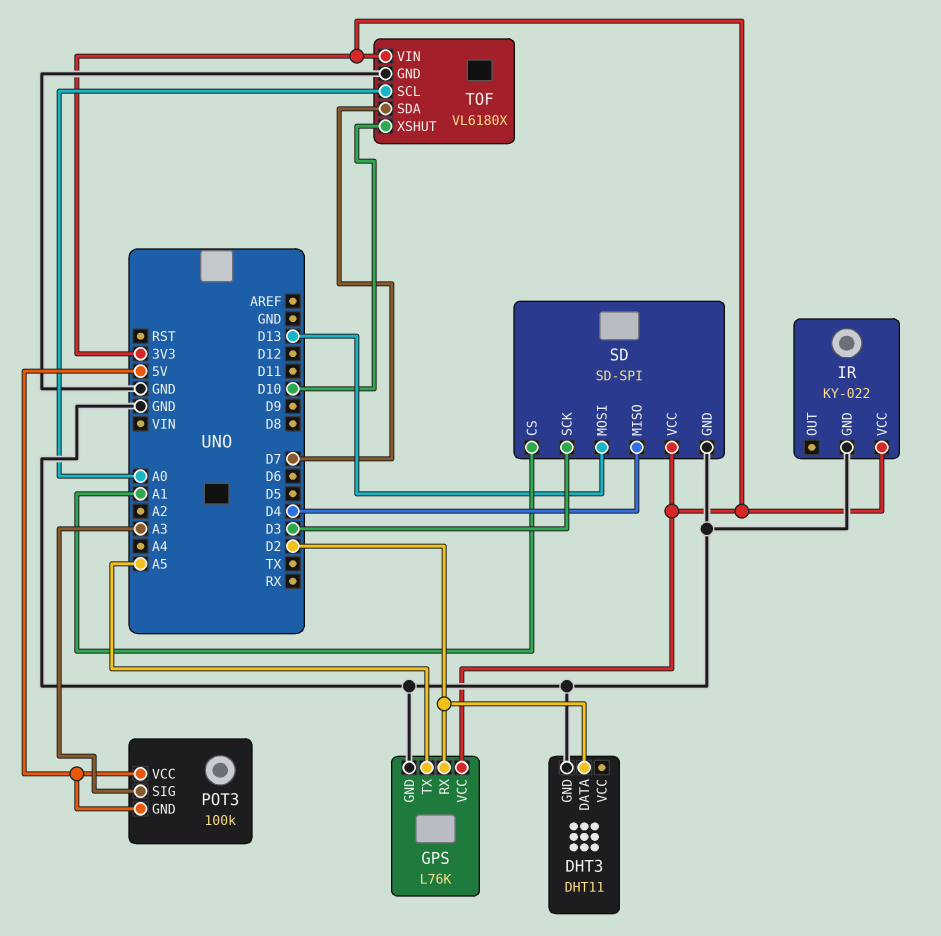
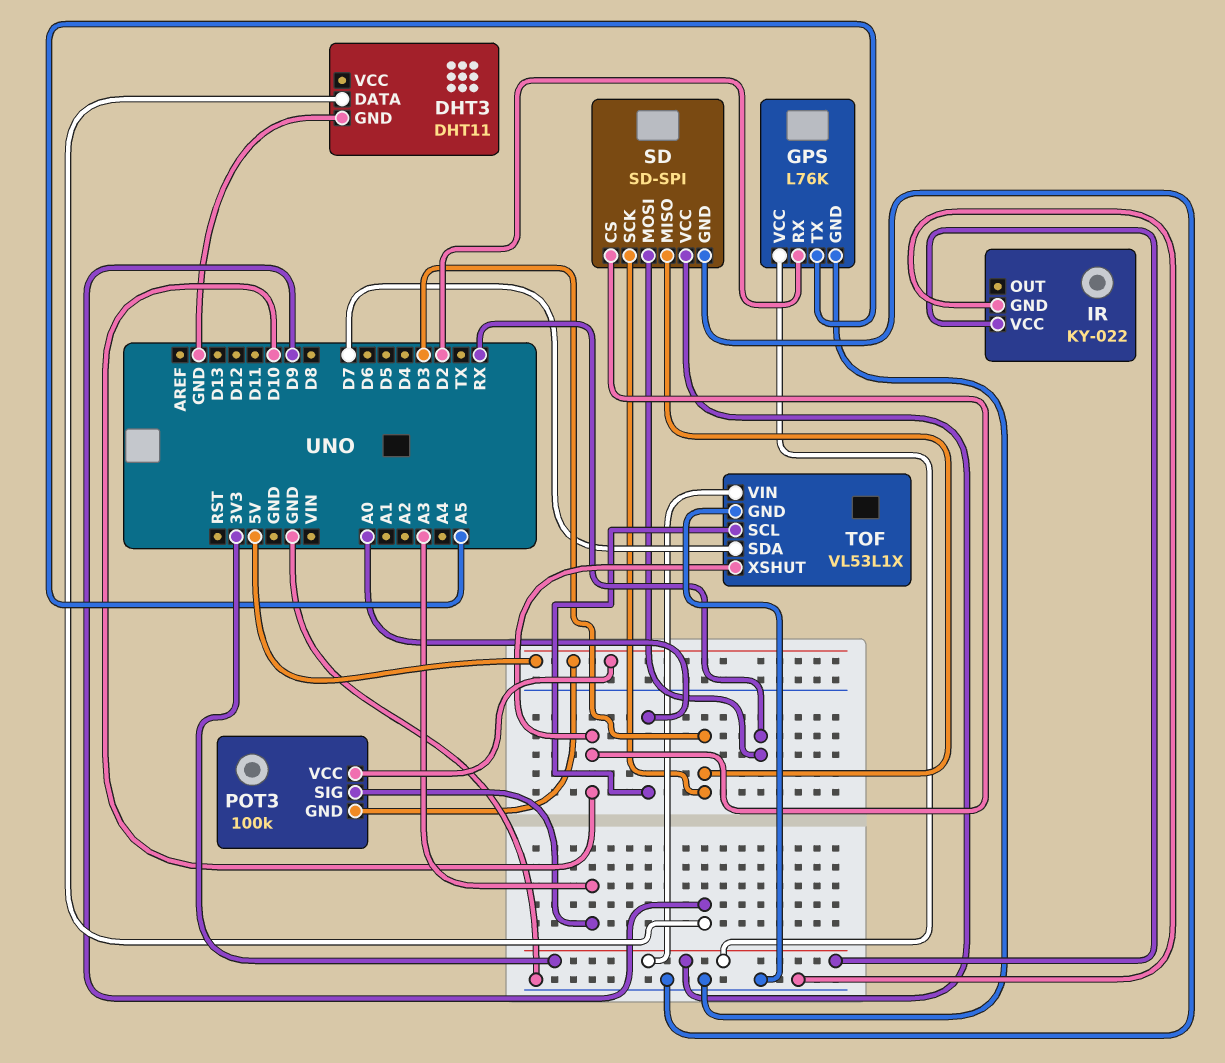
DHT3 pin DATA: D2 -> D9
SD pin CS: A1 -> D10
SD pin MISO: D4 -> D3
SD pin MOSI: D13 -> RX
TOF: VL6180X -> VL53L1X

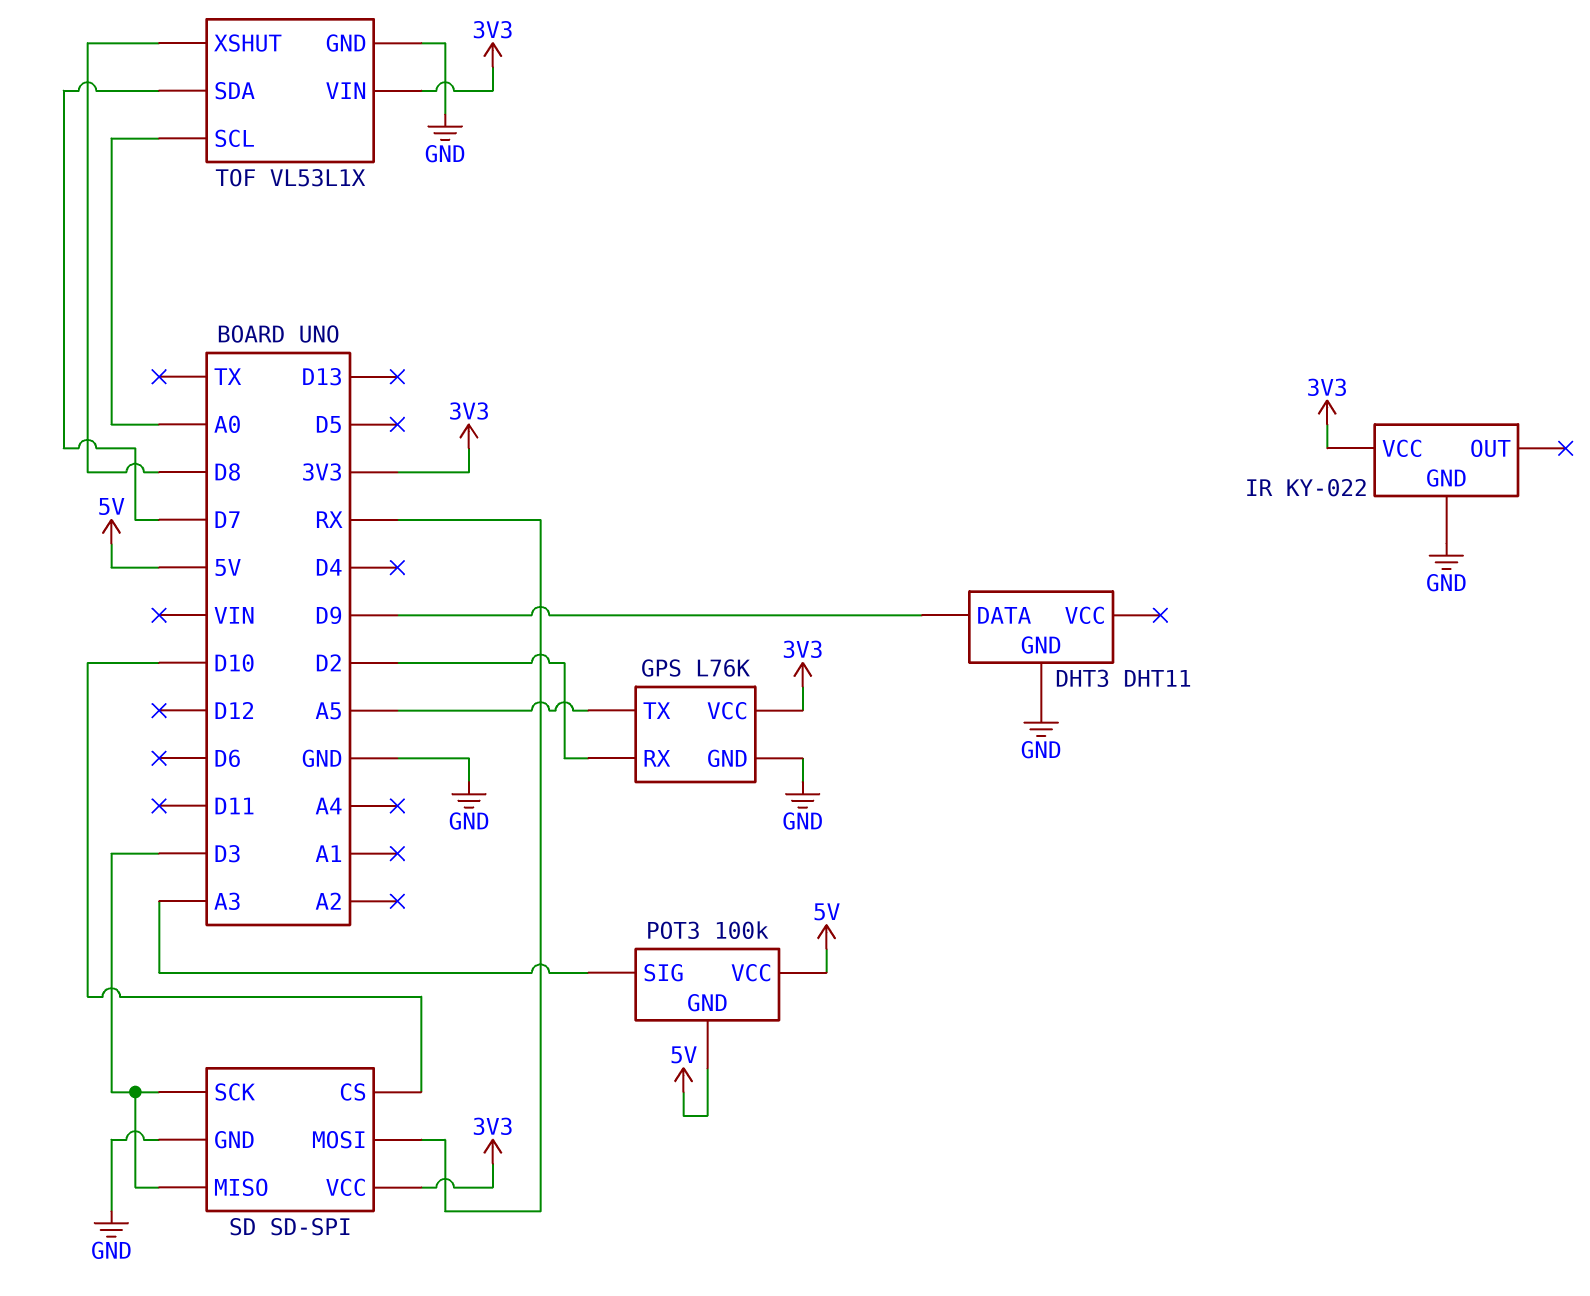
TOF pin XSHUT: D10 -> D8

